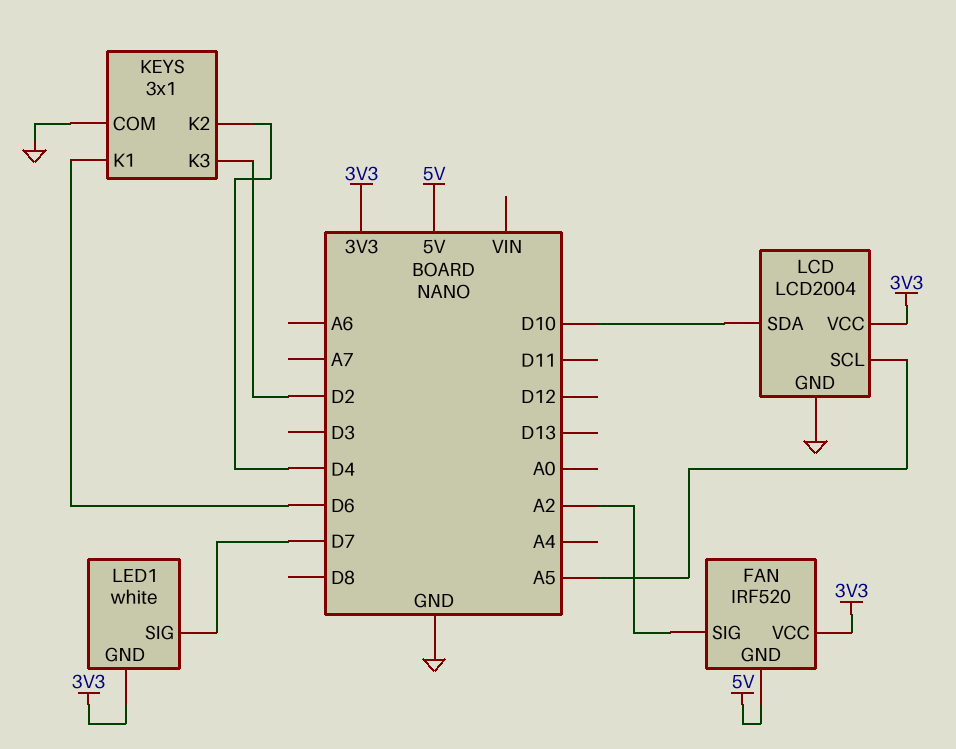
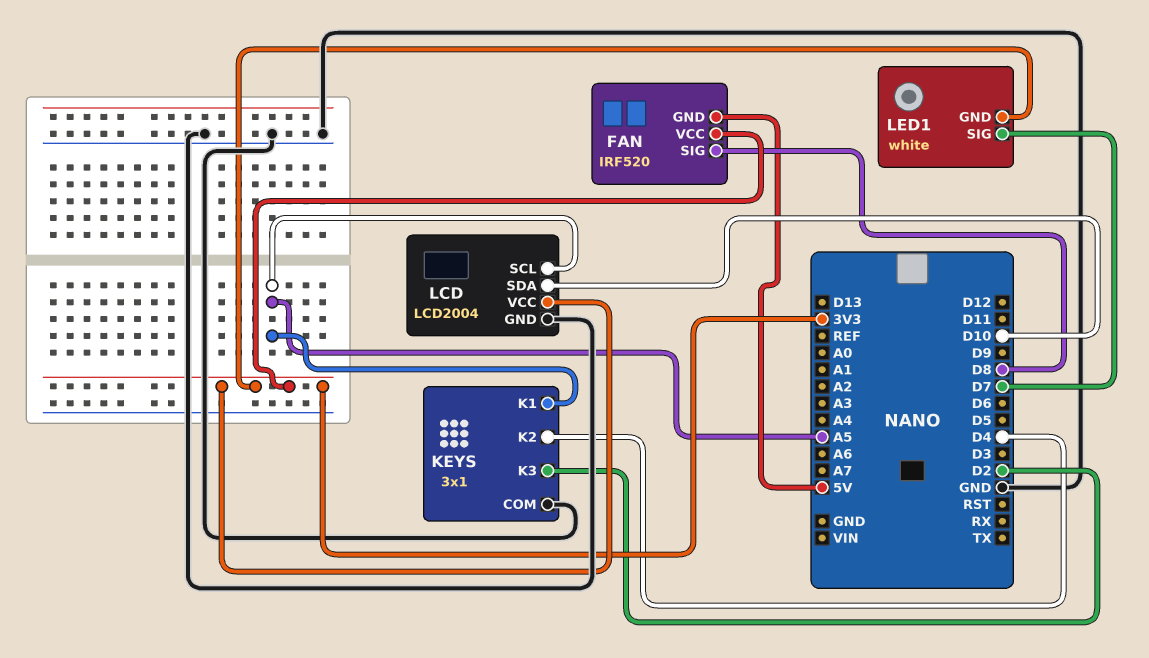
FAN pin SIG: A2 -> D8
KEYS pin K1: D6 -> A5

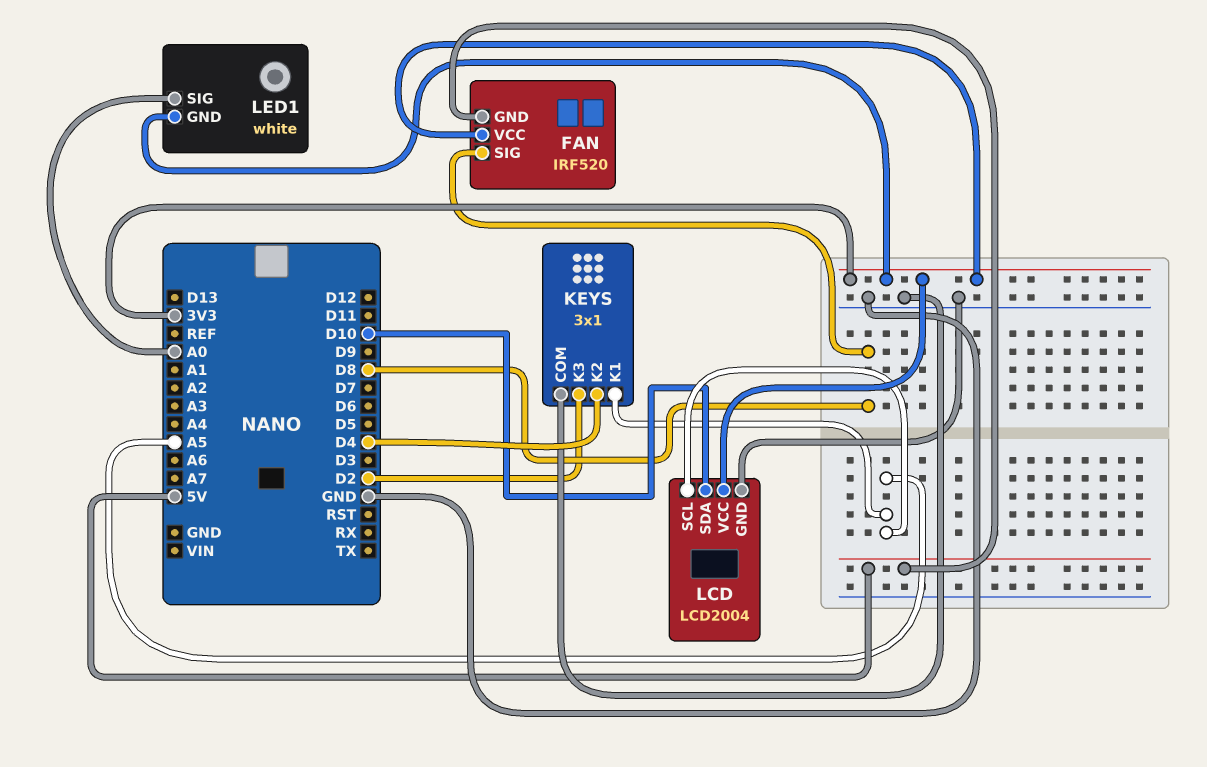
LED1 pin SIG: D7 -> A0

